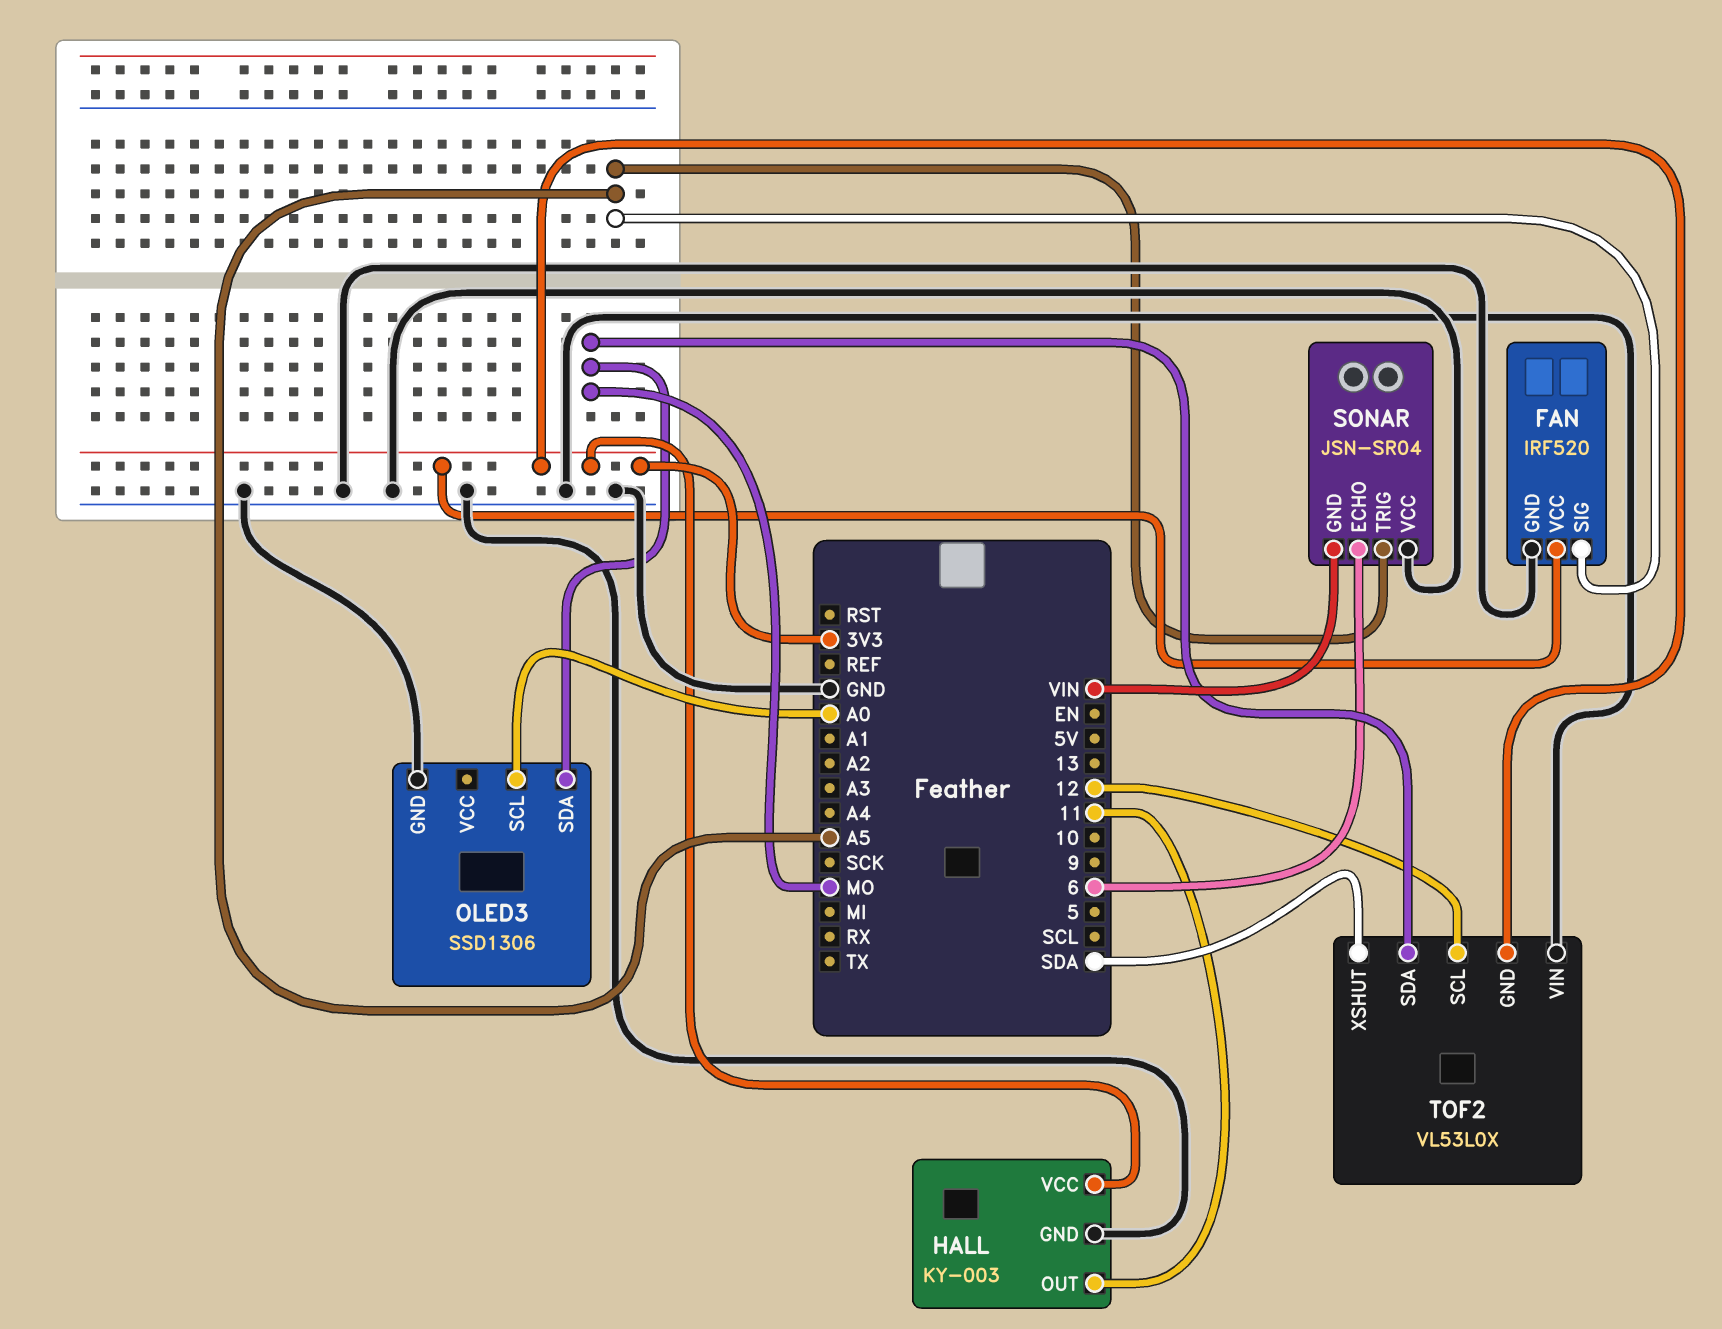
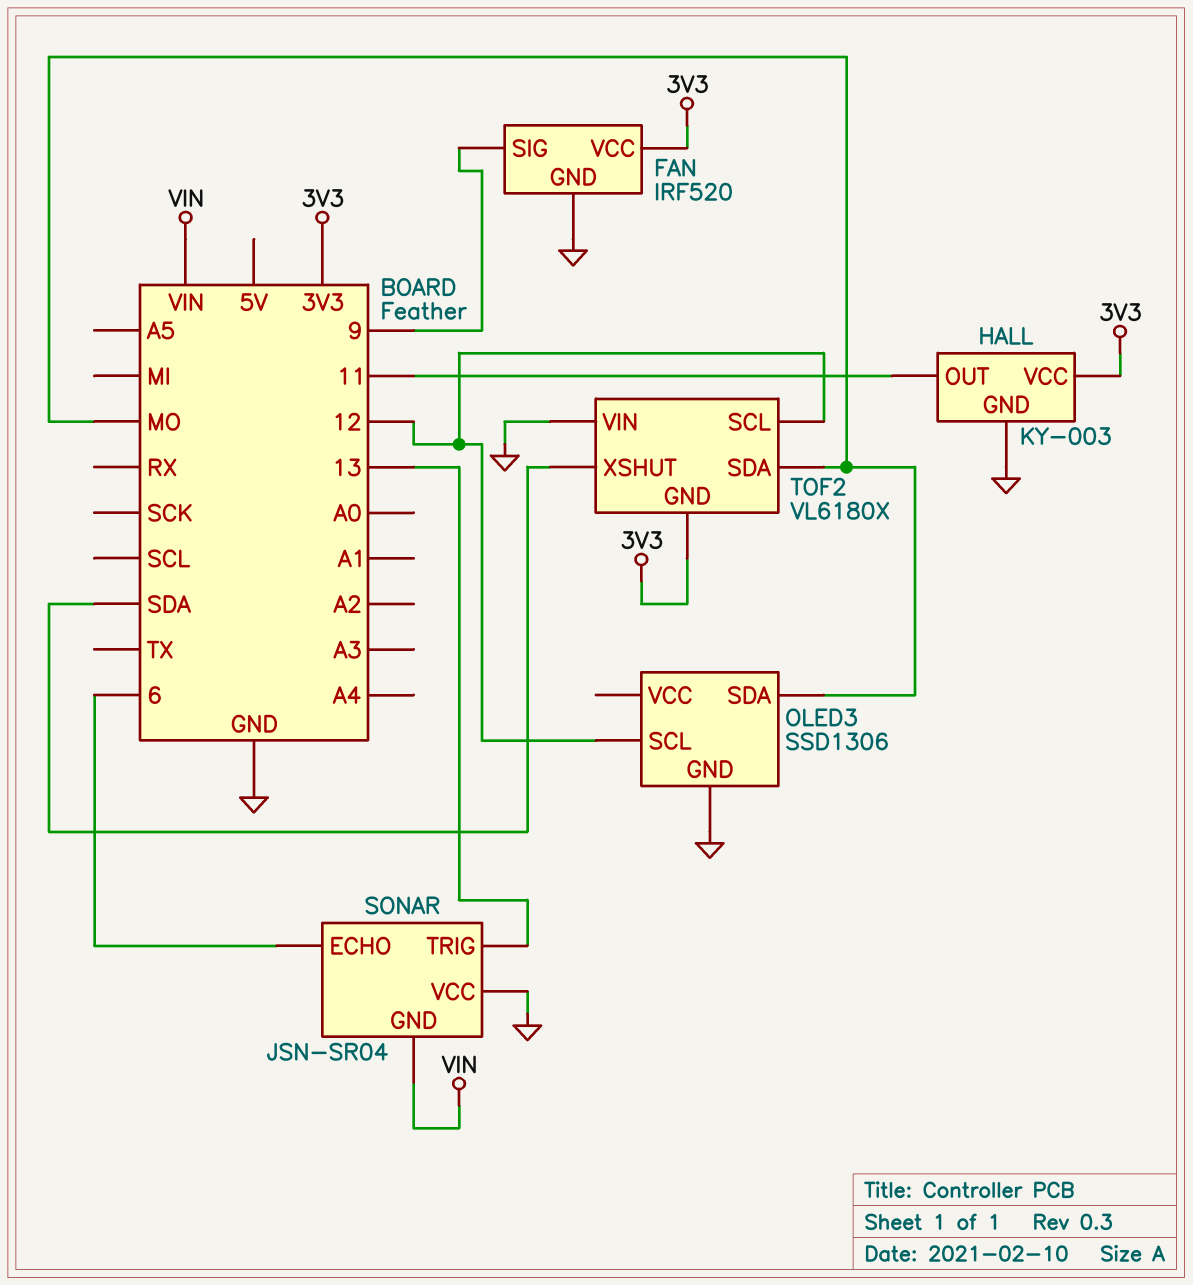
FAN pin SIG: A5 -> 9
OLED3 pin SCL: A0 -> 12
SONAR pin TRIG: A5 -> 13
TOF2: VL53L0X -> VL6180X

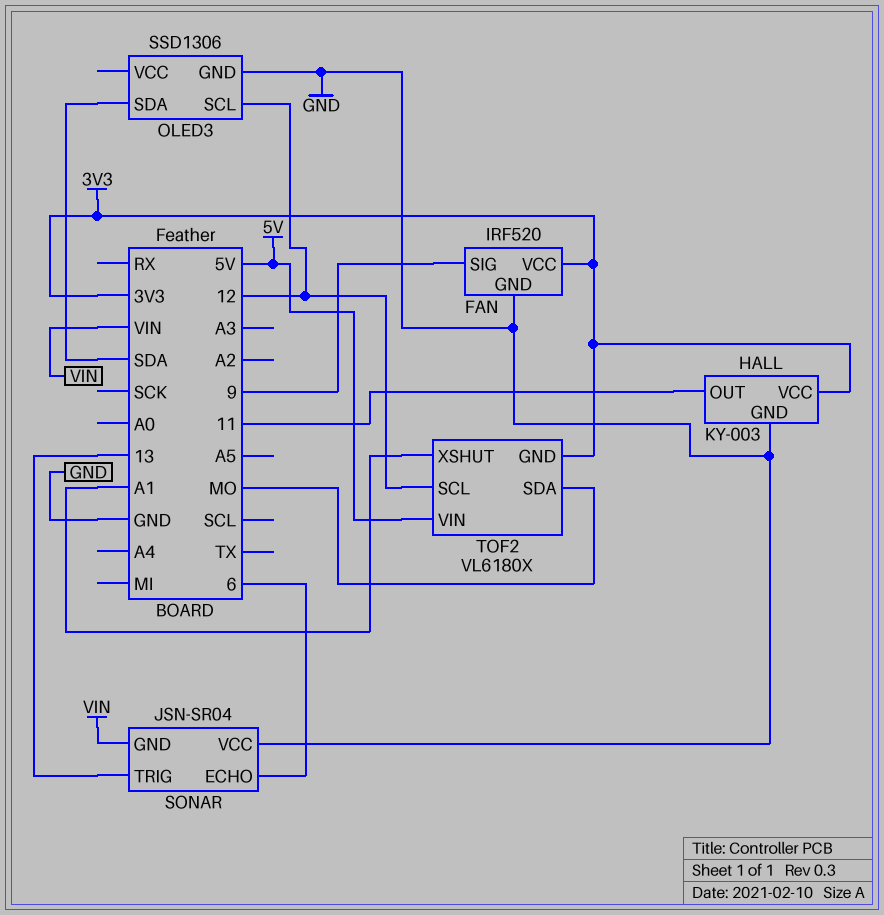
OLED3 pin SDA: MO -> SDA
TOF2 pin VIN: GND -> 5V
TOF2 pin XSHUT: SDA -> A1

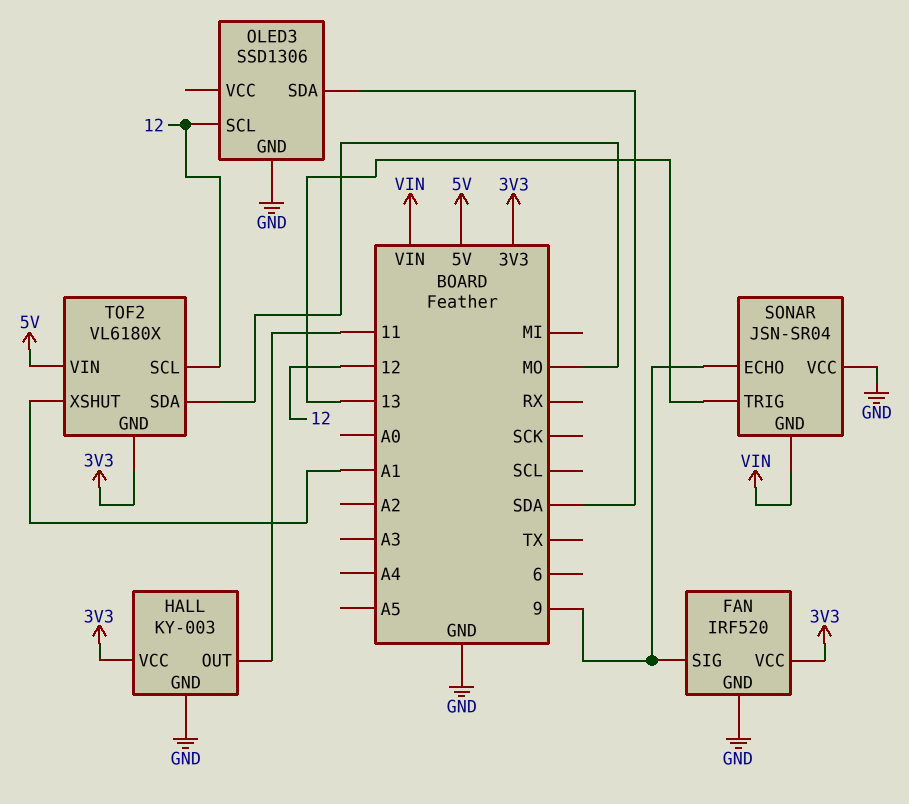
SONAR pin ECHO: 6 -> 9

